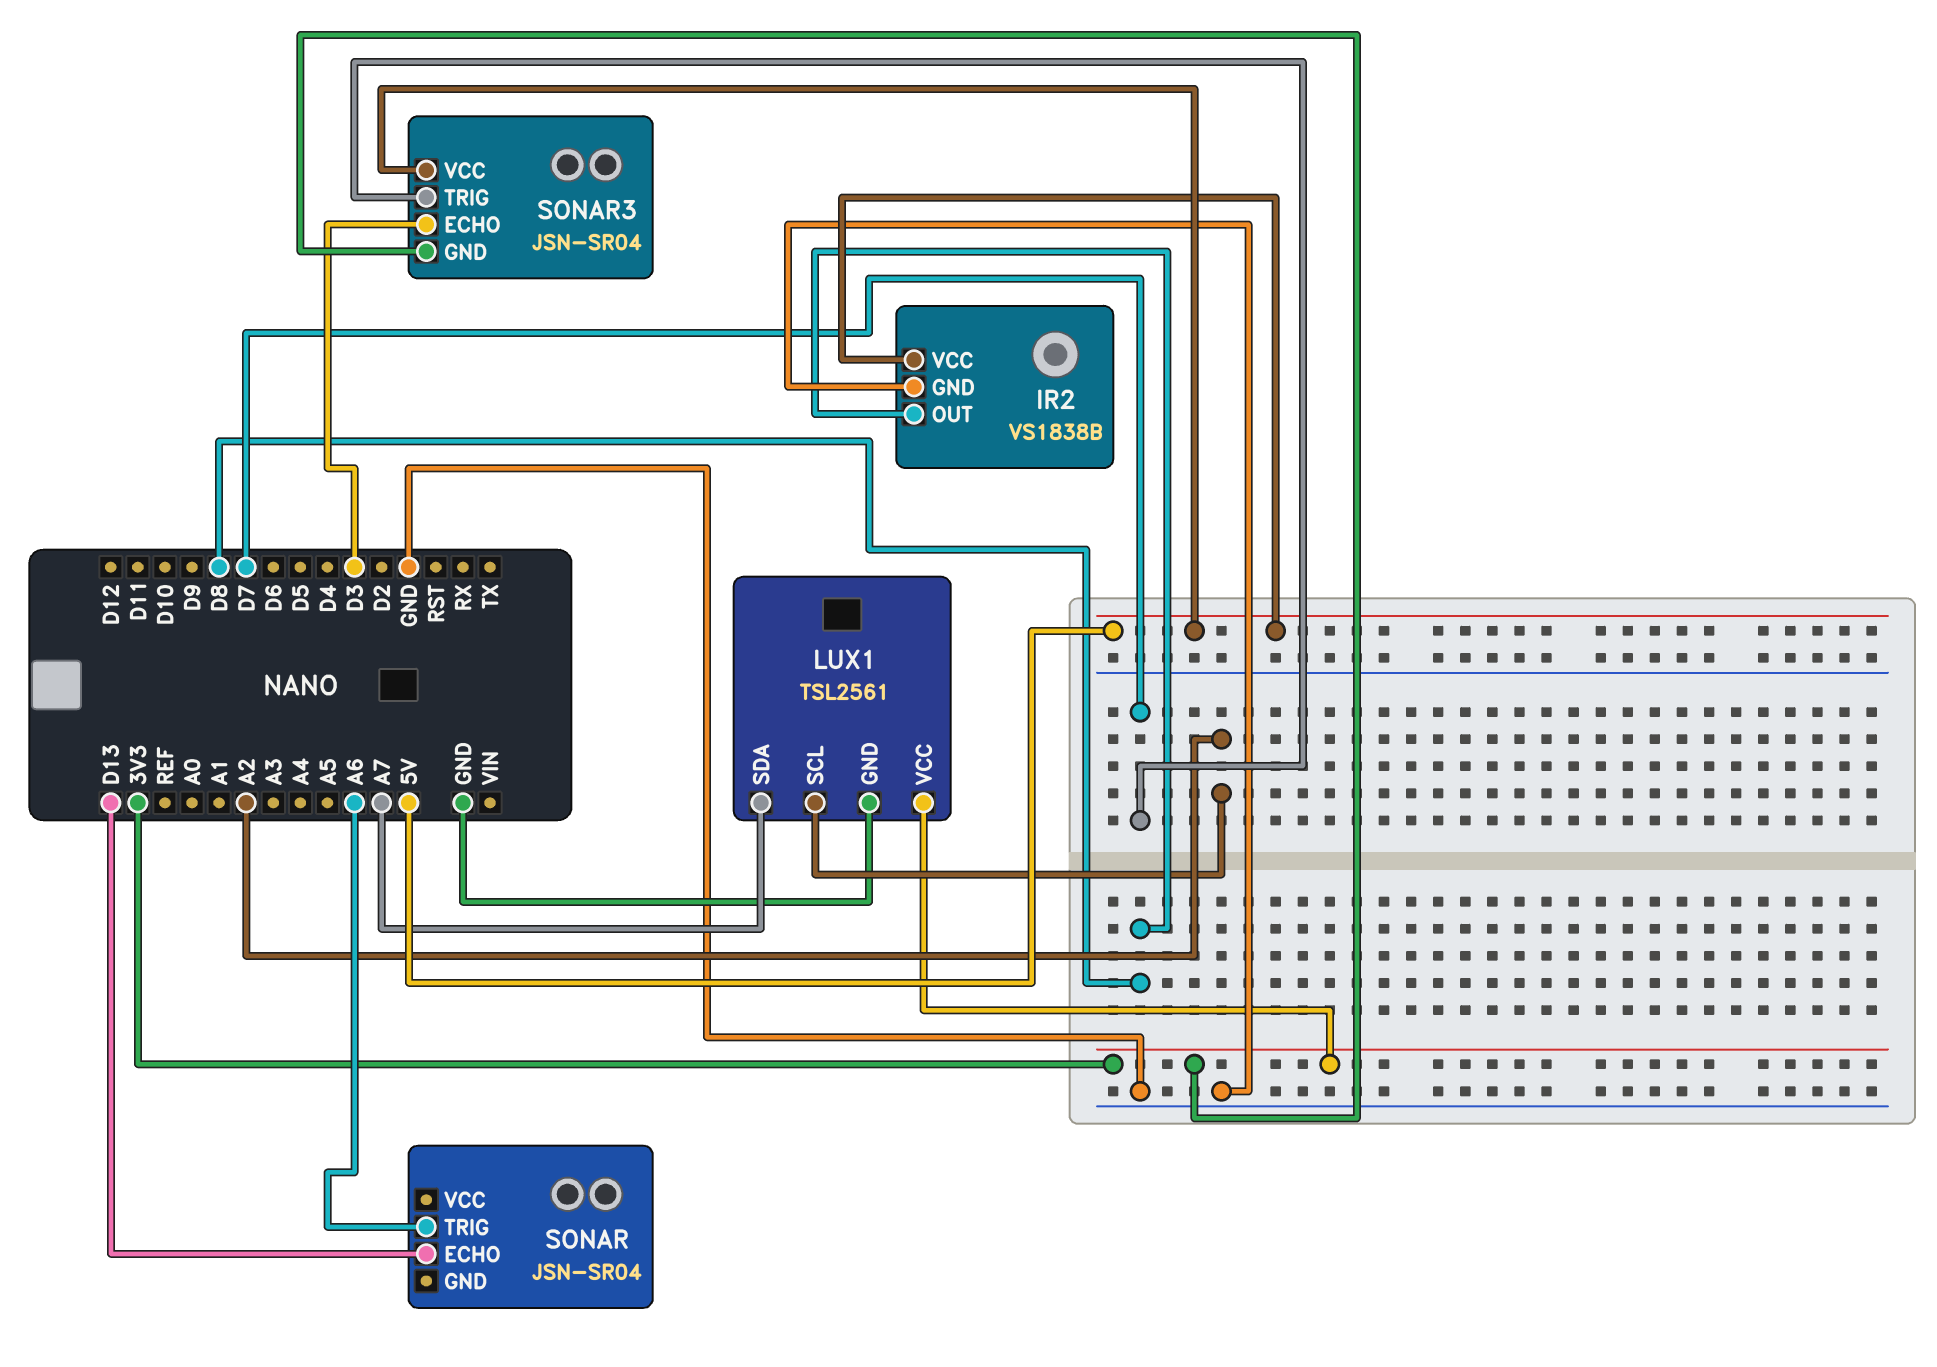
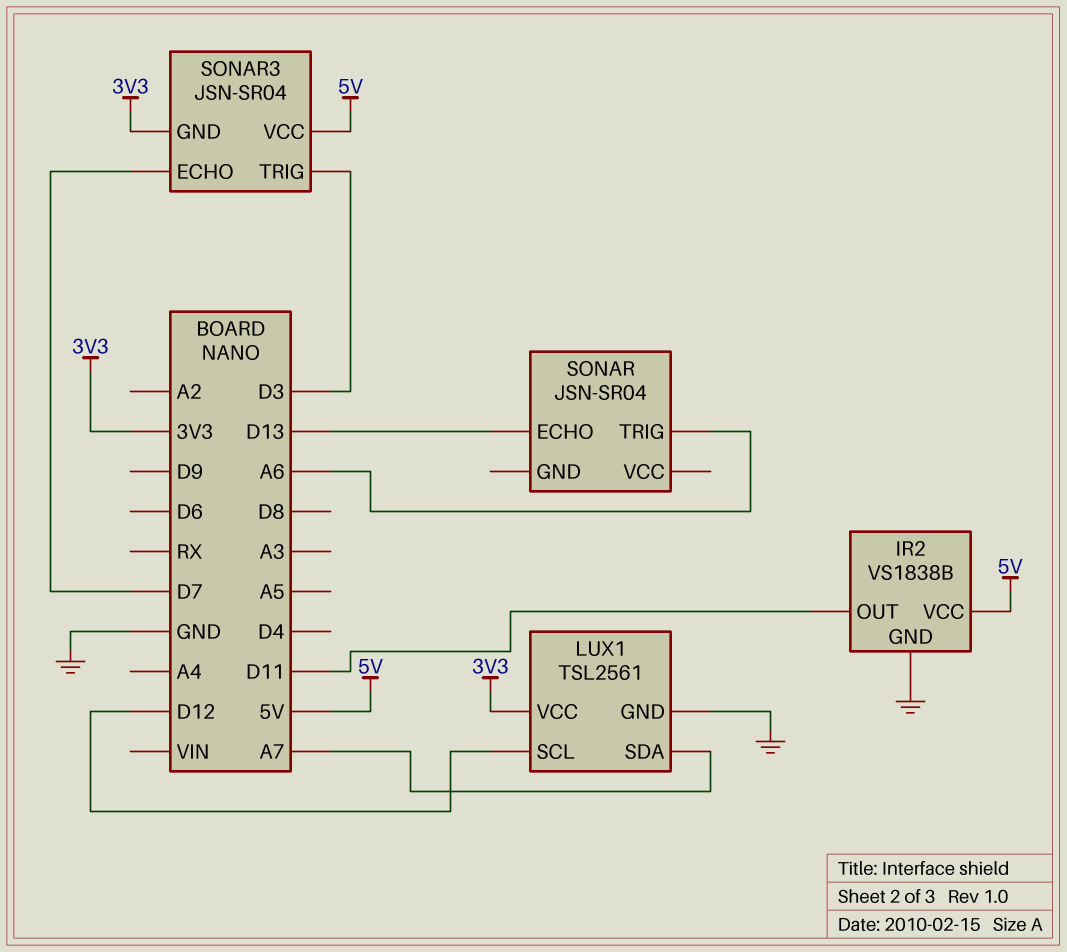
IR2 pin OUT: D8 -> D11
LUX1 pin SCL: A2 -> D12
SONAR3 pin ECHO: D3 -> D7
SONAR3 pin TRIG: D7 -> D3

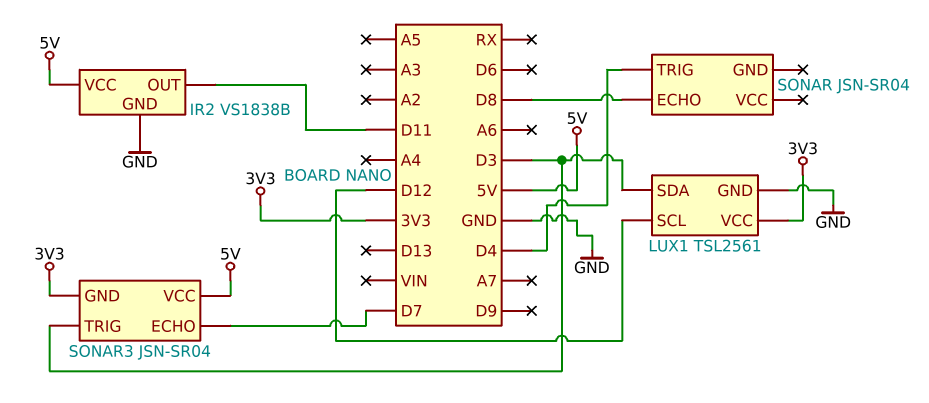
LUX1 pin SDA: A7 -> D3
SONAR pin ECHO: D13 -> D8
SONAR pin TRIG: A6 -> D4

